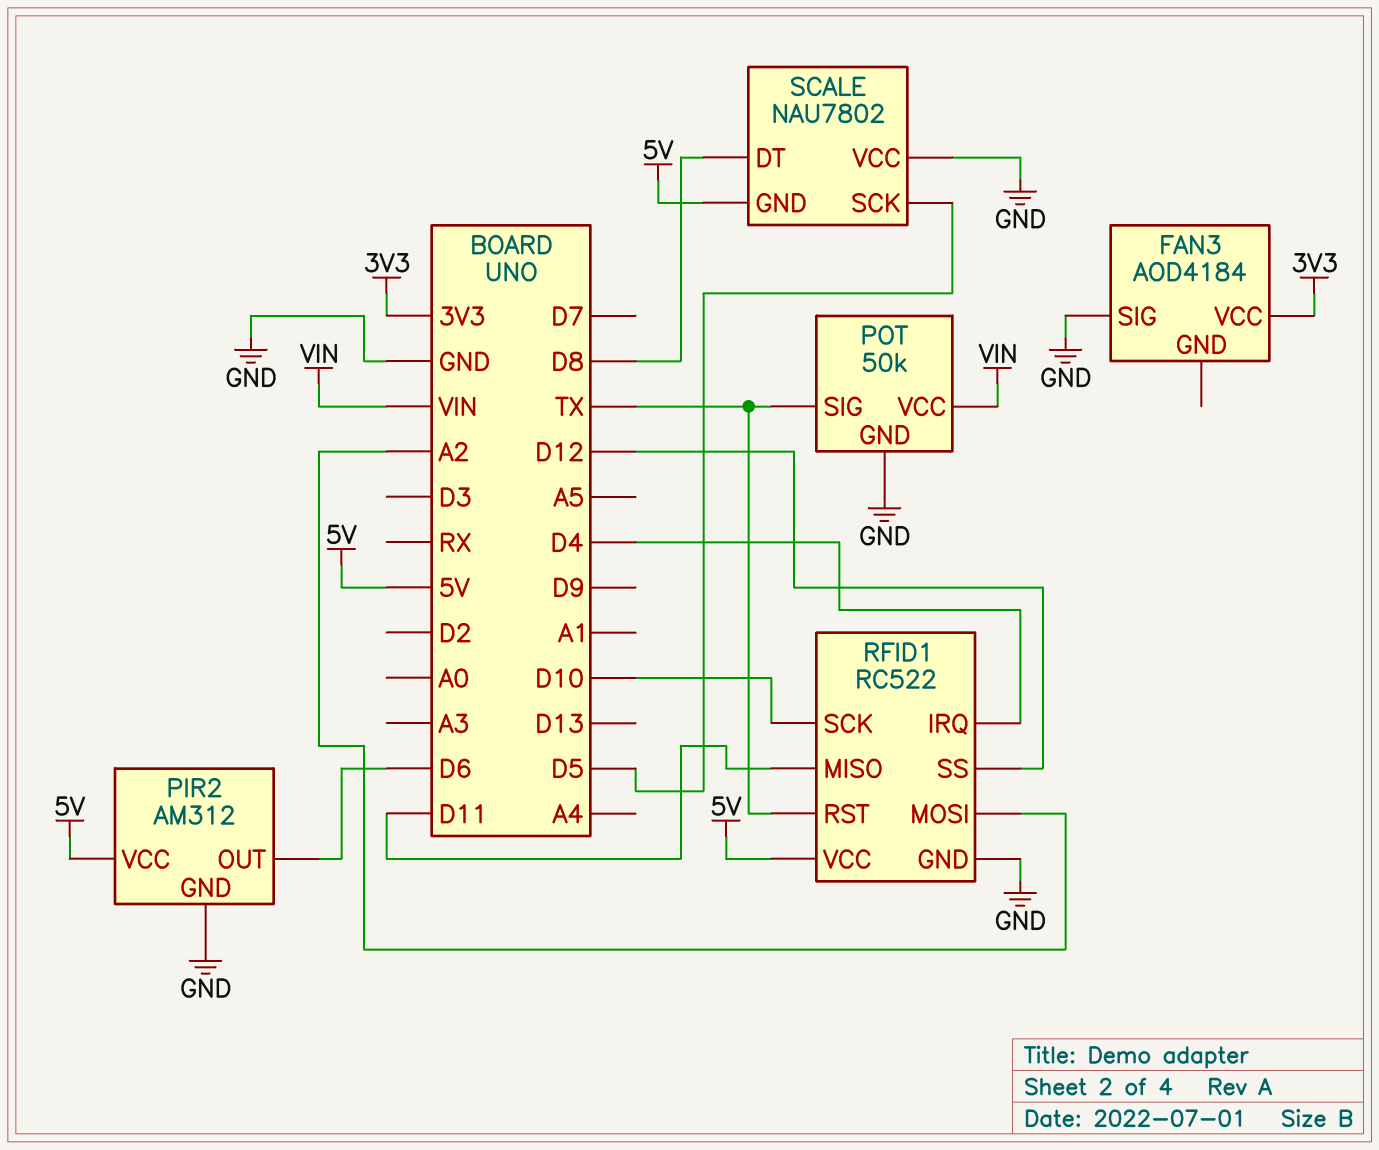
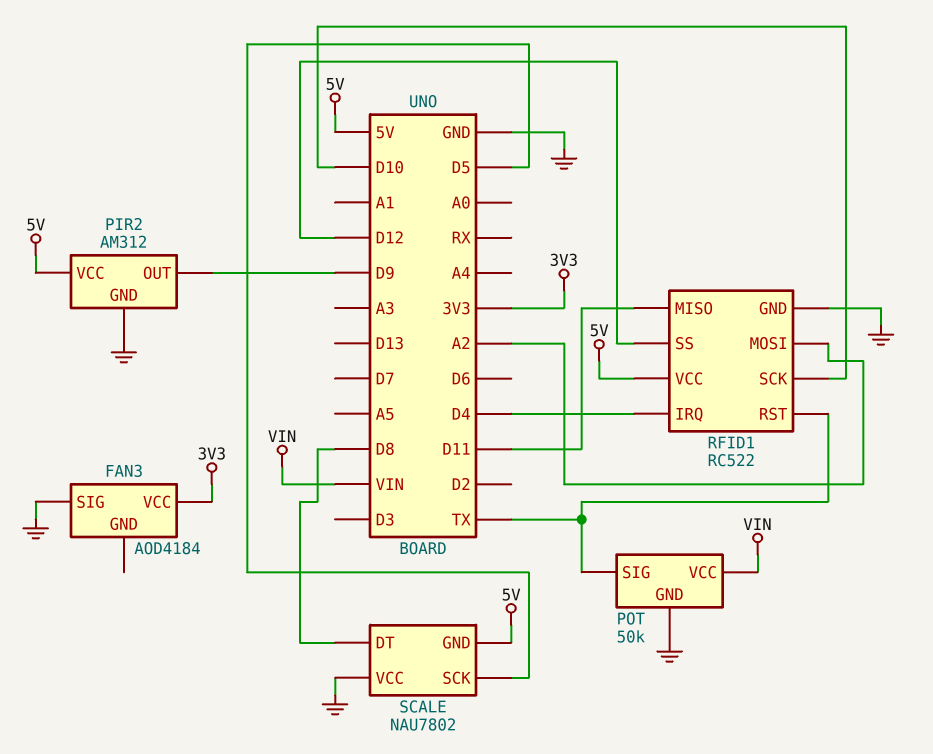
PIR2 pin OUT: D6 -> D9

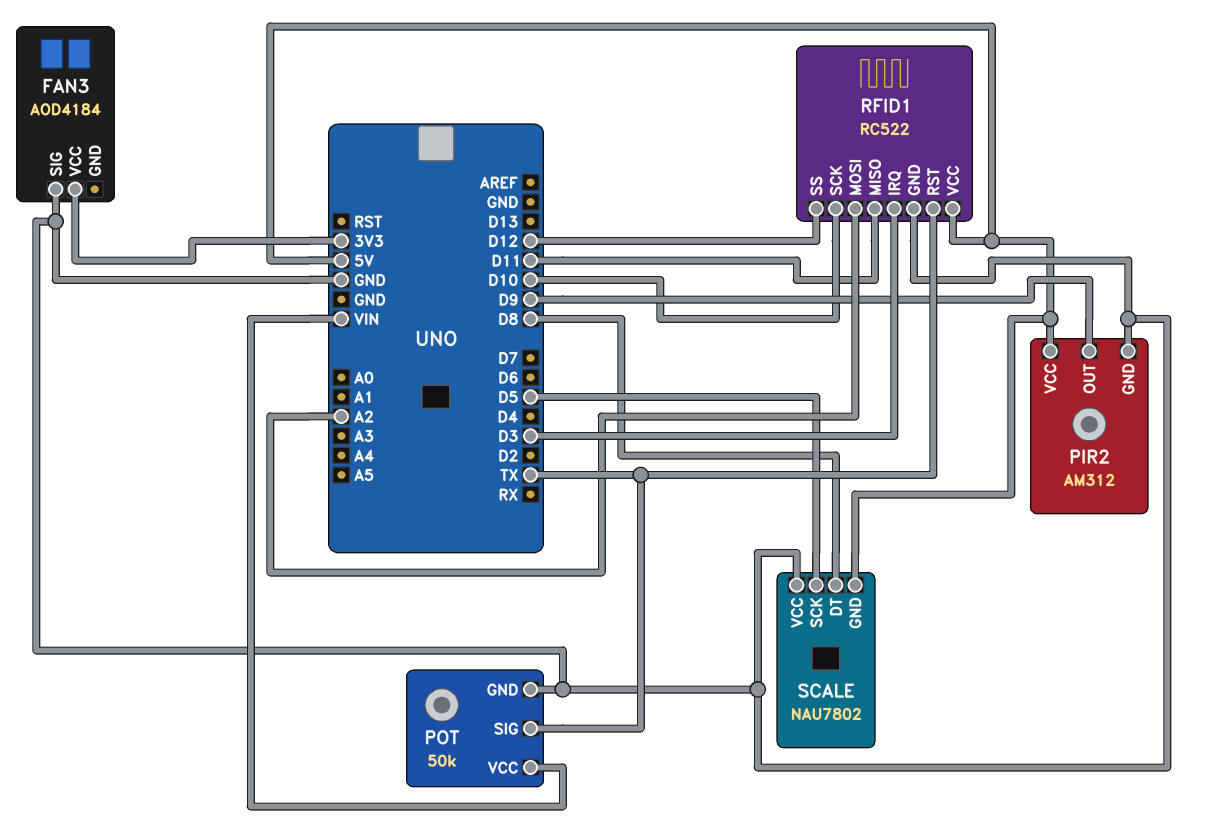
RFID1 pin IRQ: D4 -> D3

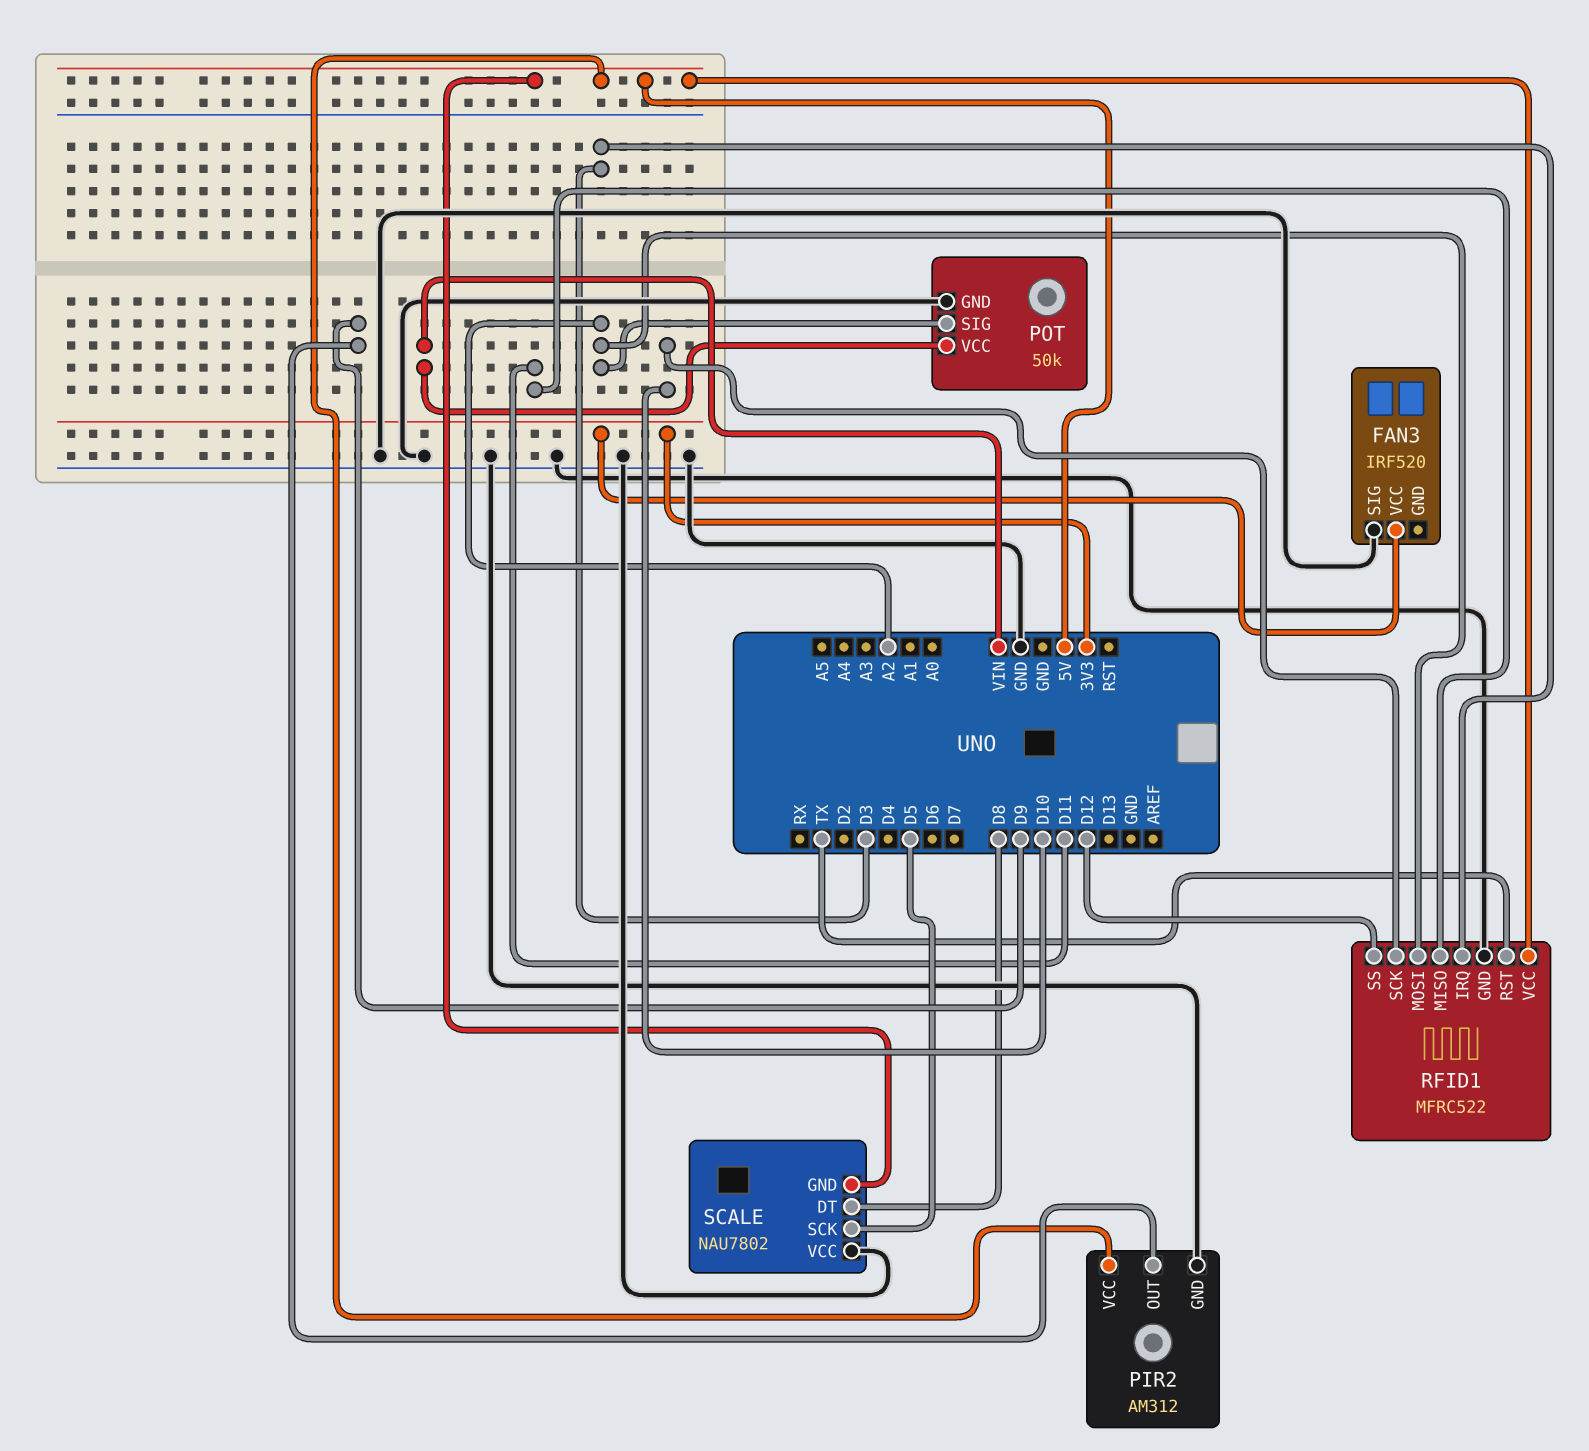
FAN3: AOD4184 -> IRF520
POT pin SIG: TX -> A2
RFID1: RC522 -> MFRC522

